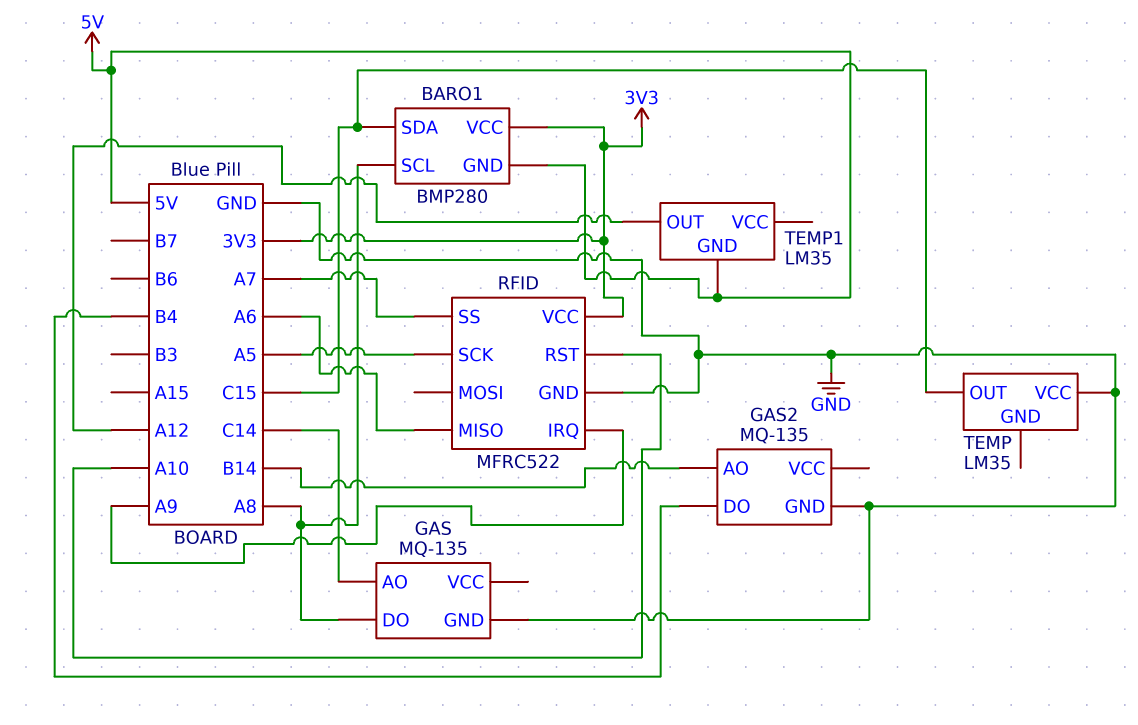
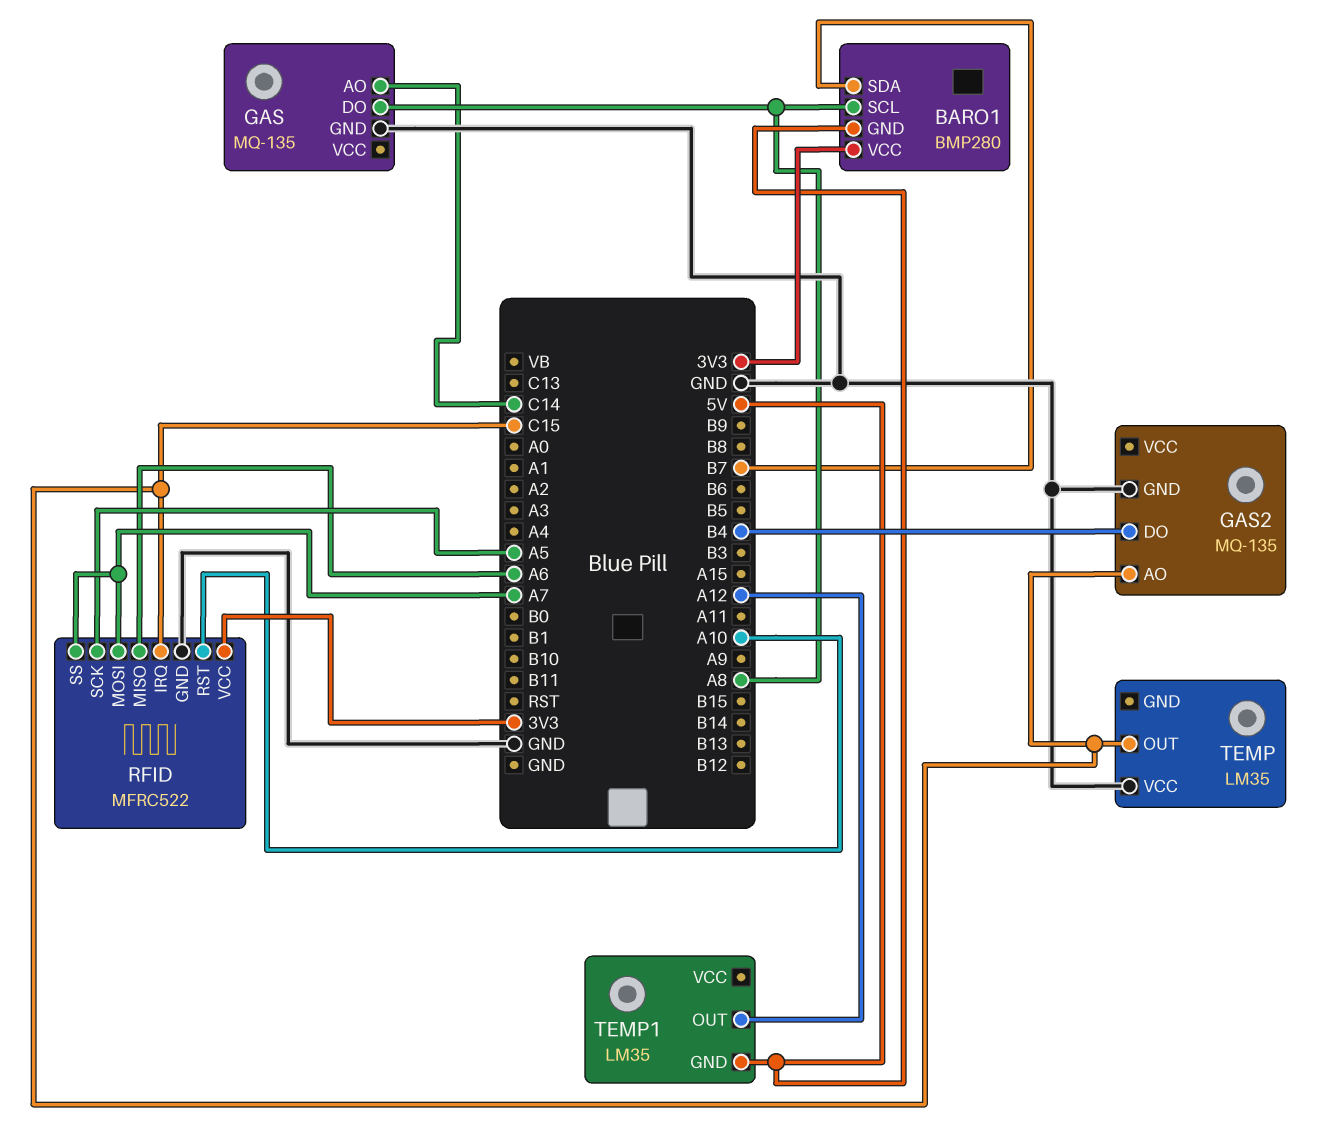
BARO1 pin SDA: C15 -> B7
GAS2 pin AO: B14 -> C15
RFID pin IRQ: A9 -> C15
RFID pin MOSI: none -> A7

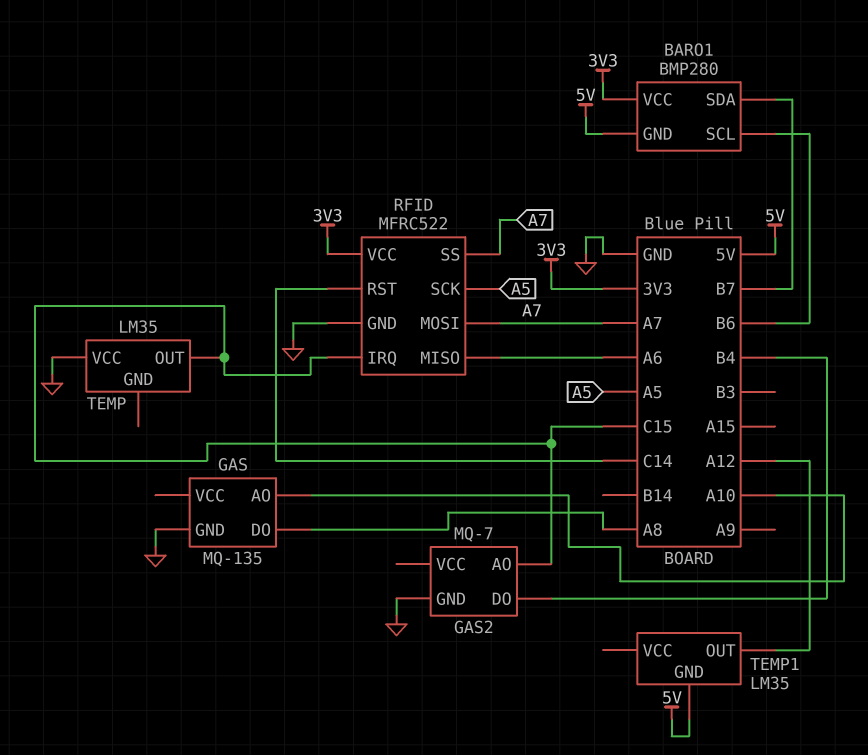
BARO1 pin SCL: A8 -> B6
GAS pin AO: C14 -> A10
GAS2: MQ-135 -> MQ-7
RFID pin RST: A10 -> C14

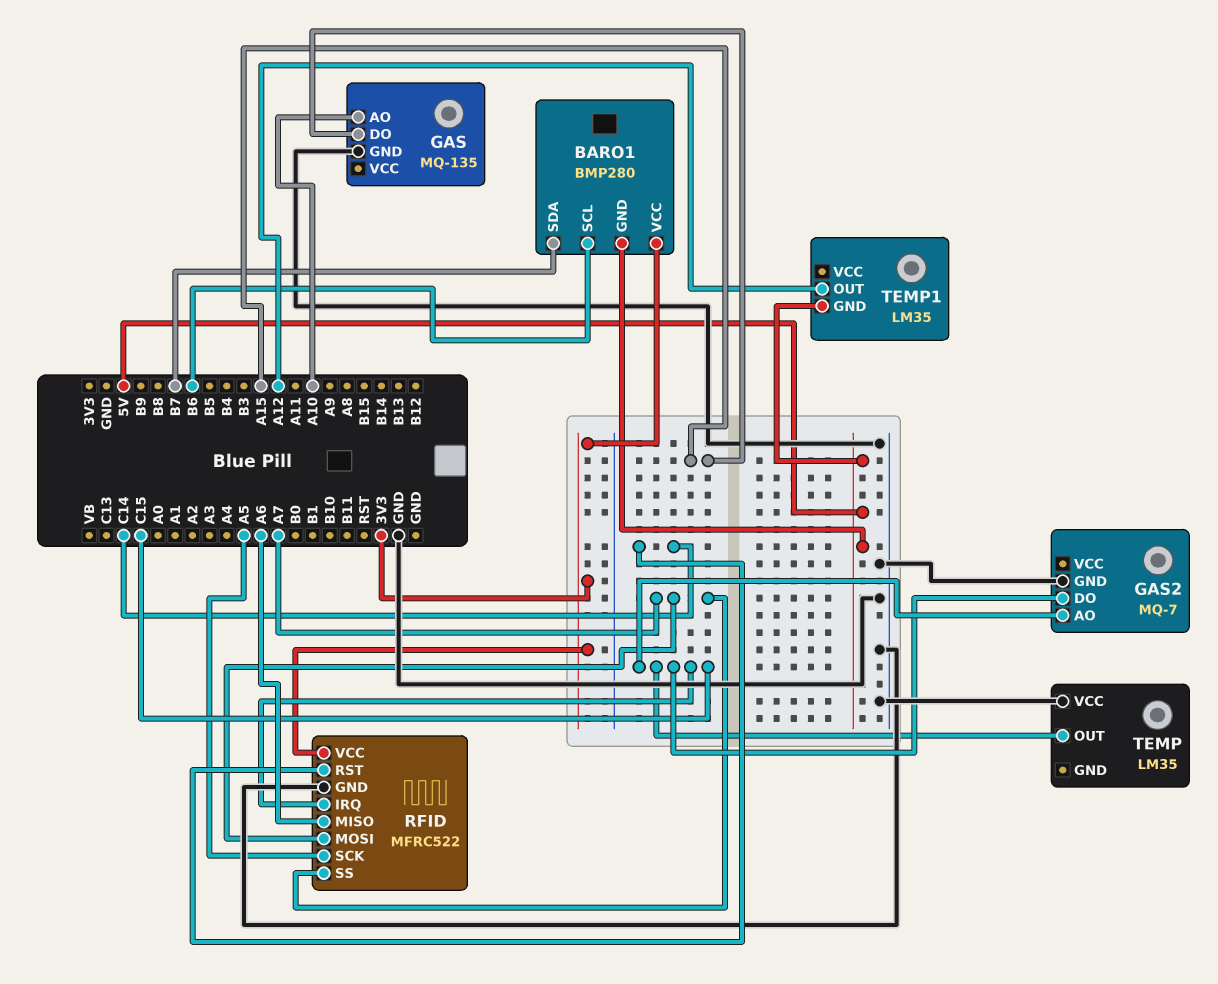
GAS pin DO: A8 -> A15
GAS2 pin DO: B4 -> C15

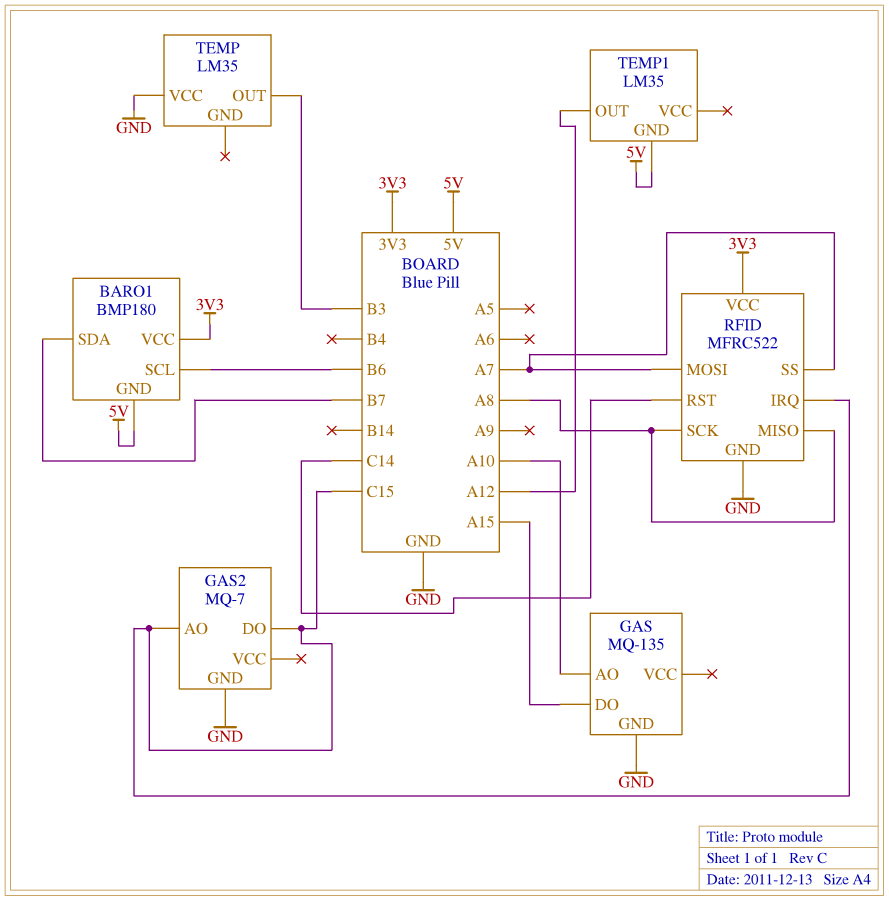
BARO1: BMP280 -> BMP180
RFID pin MISO: A6 -> A8
RFID pin SCK: A5 -> A8
TEMP pin OUT: C15 -> B3

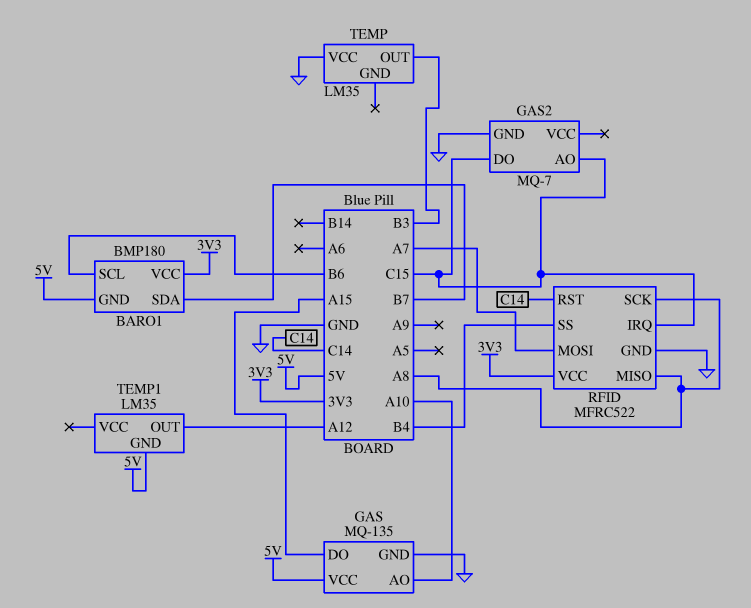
GAS pin VCC: none -> 5V
RFID pin SS: A7 -> B4

